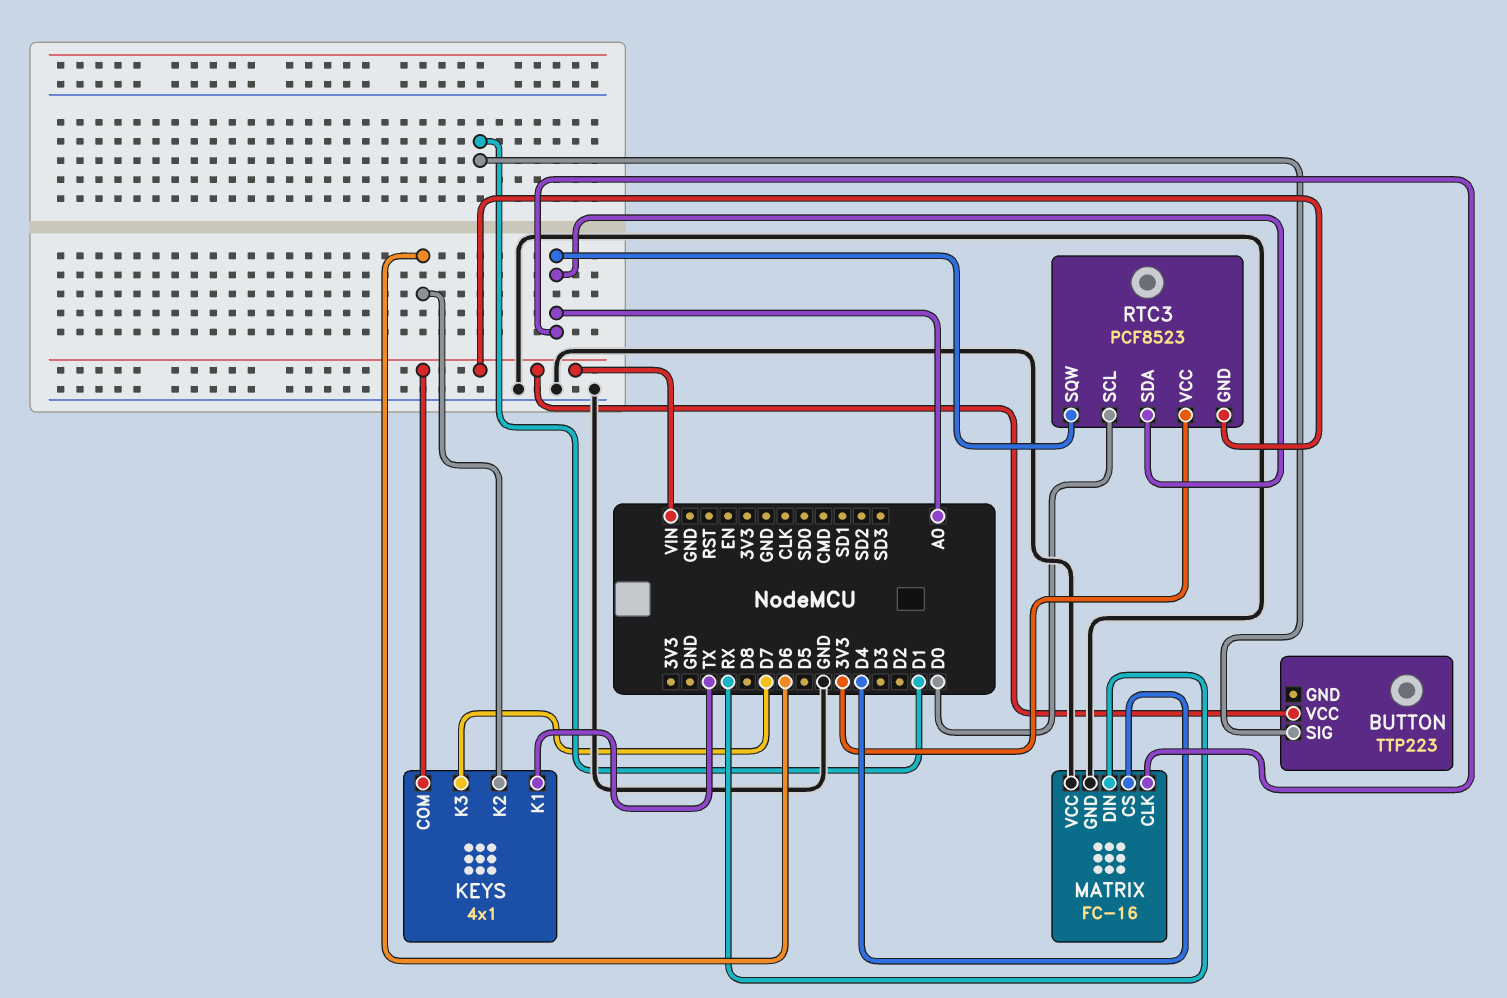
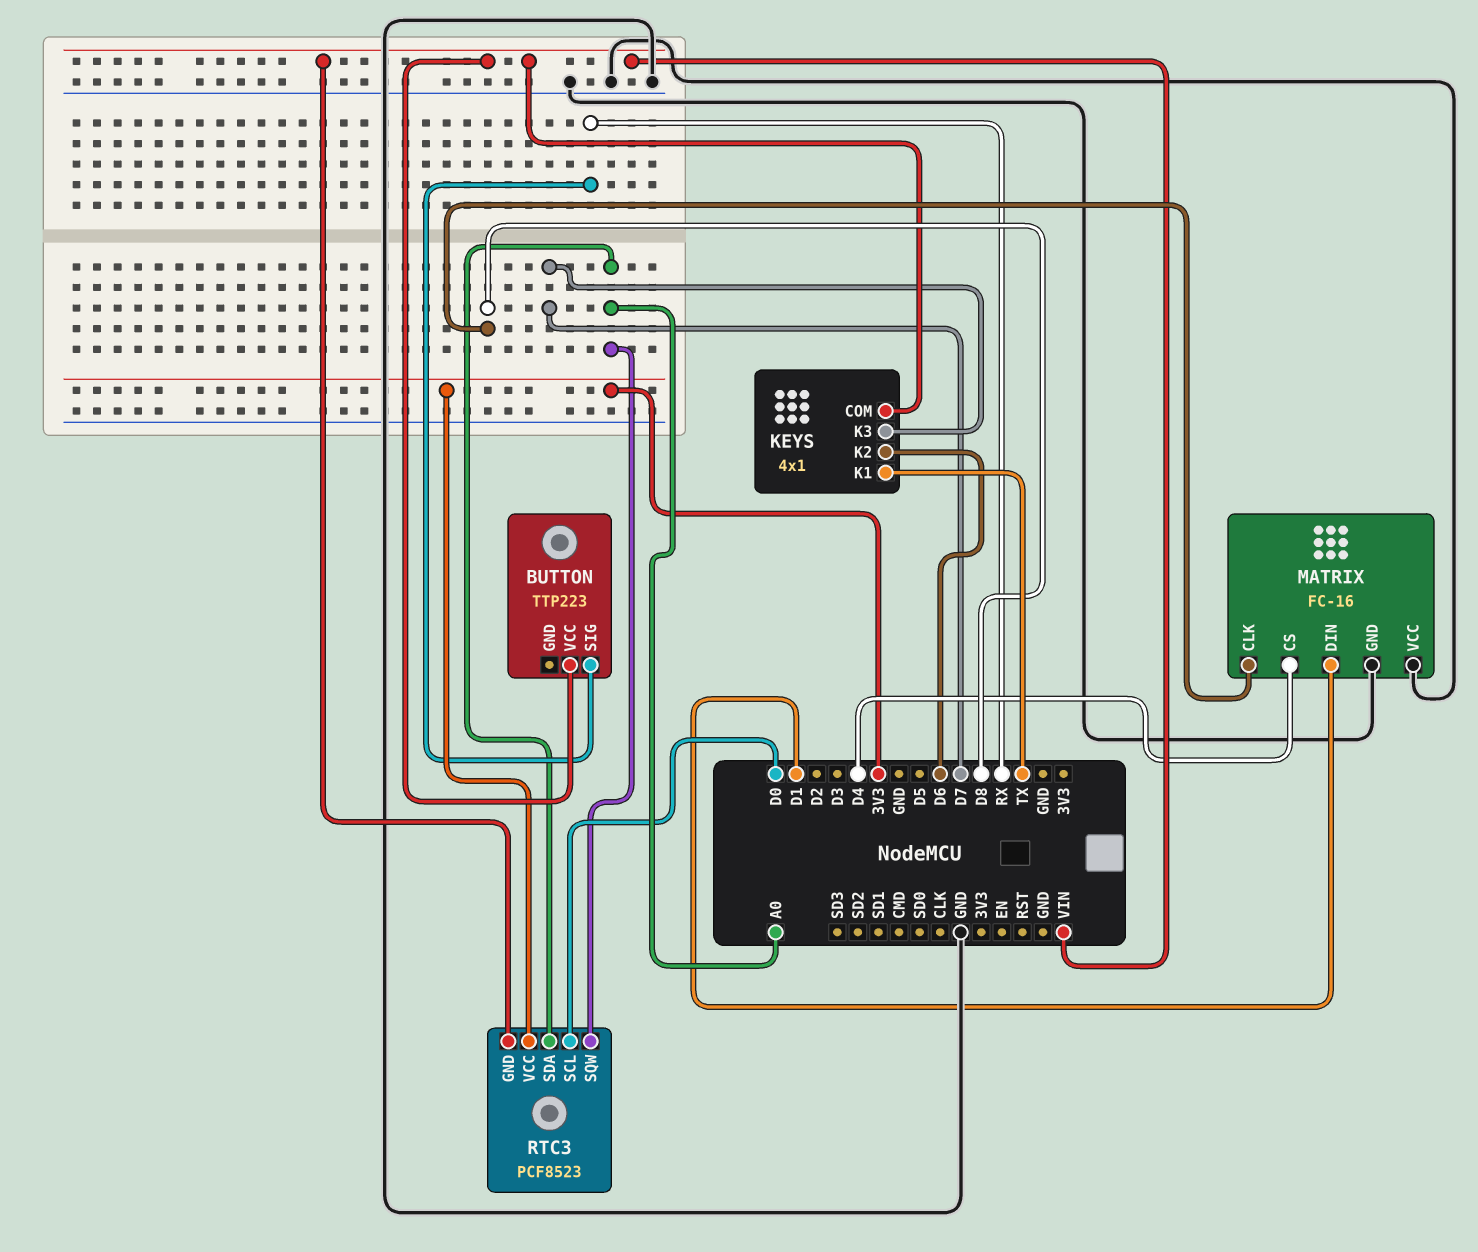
BUTTON pin SIG: D1 -> RX
MATRIX pin CLK: A0 -> D8
MATRIX pin DIN: RX -> D1

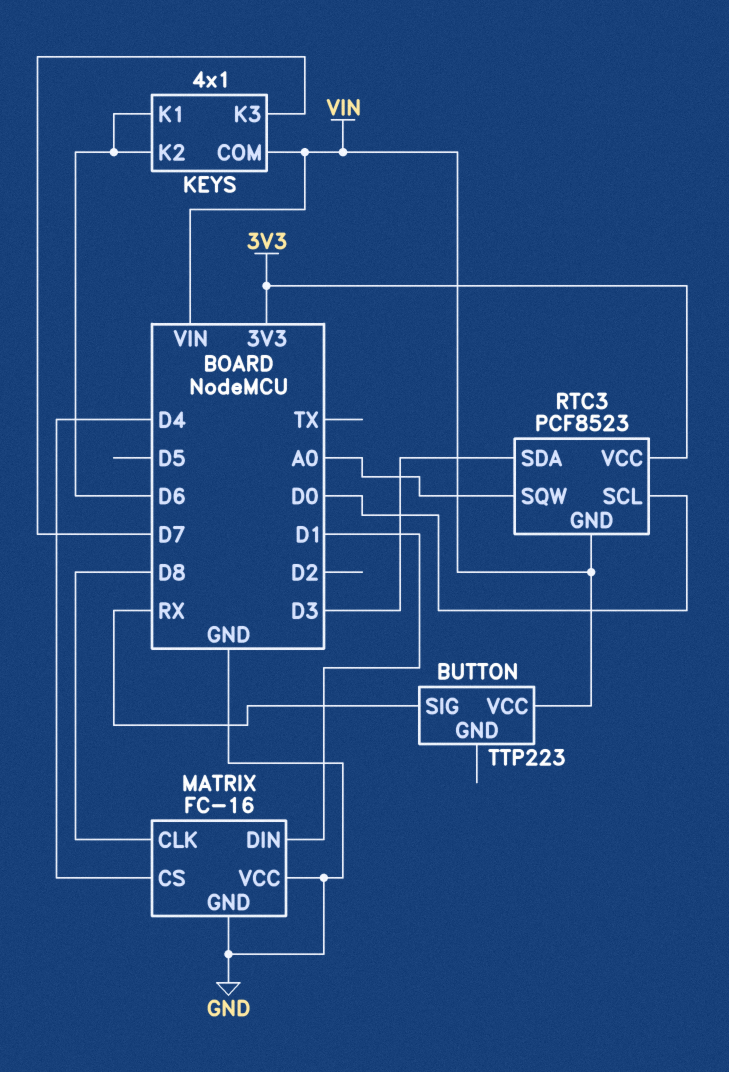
KEYS pin K1: TX -> D6
RTC3 pin SDA: A0 -> D3

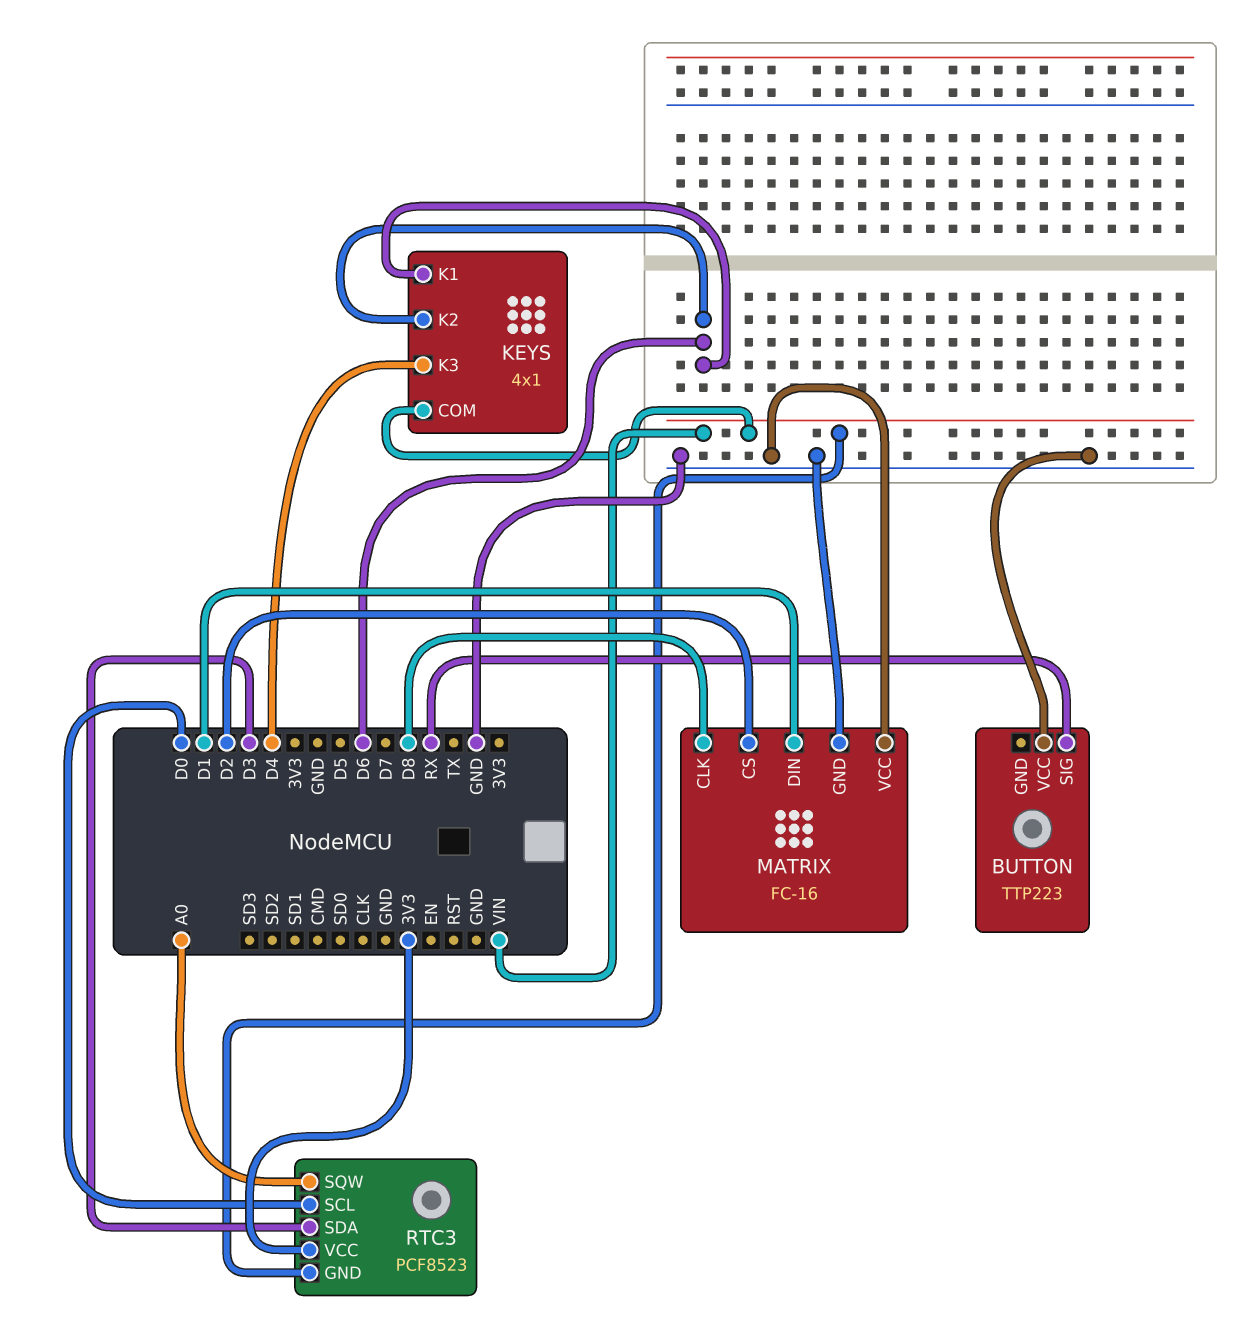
BUTTON pin VCC: VIN -> GND
KEYS pin K3: D7 -> D4
MATRIX pin CS: D4 -> D2

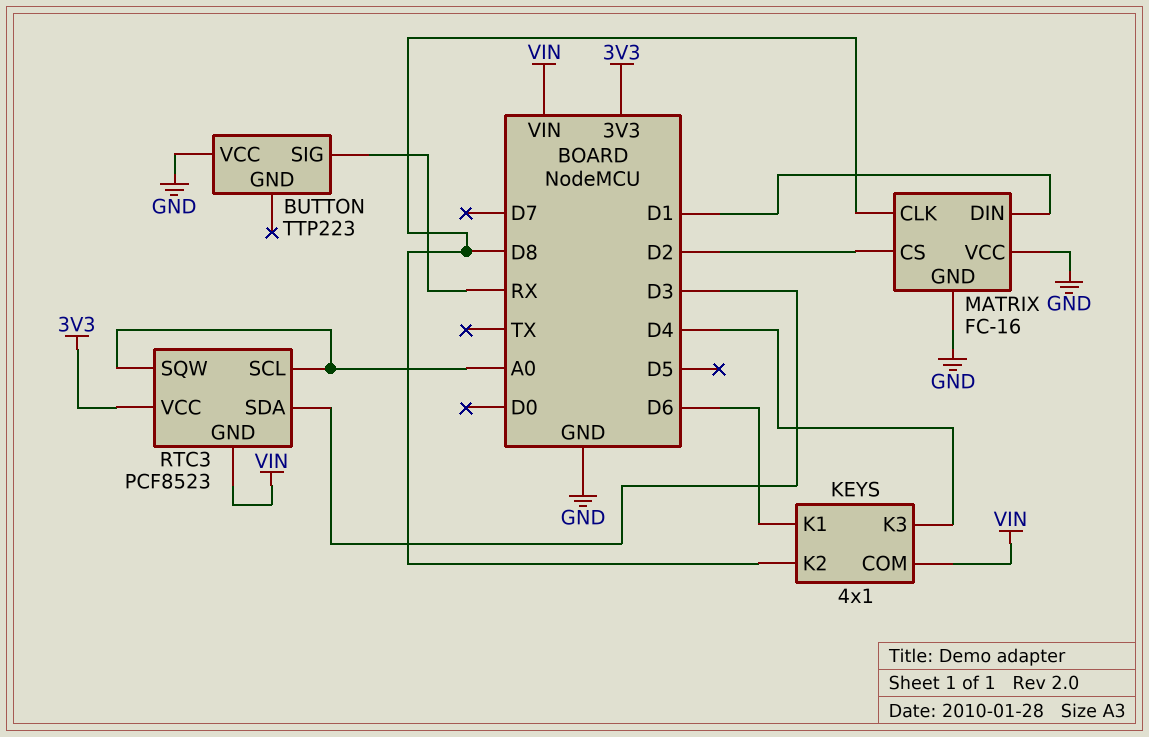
KEYS pin K2: D6 -> D8
RTC3 pin SCL: D0 -> A0

